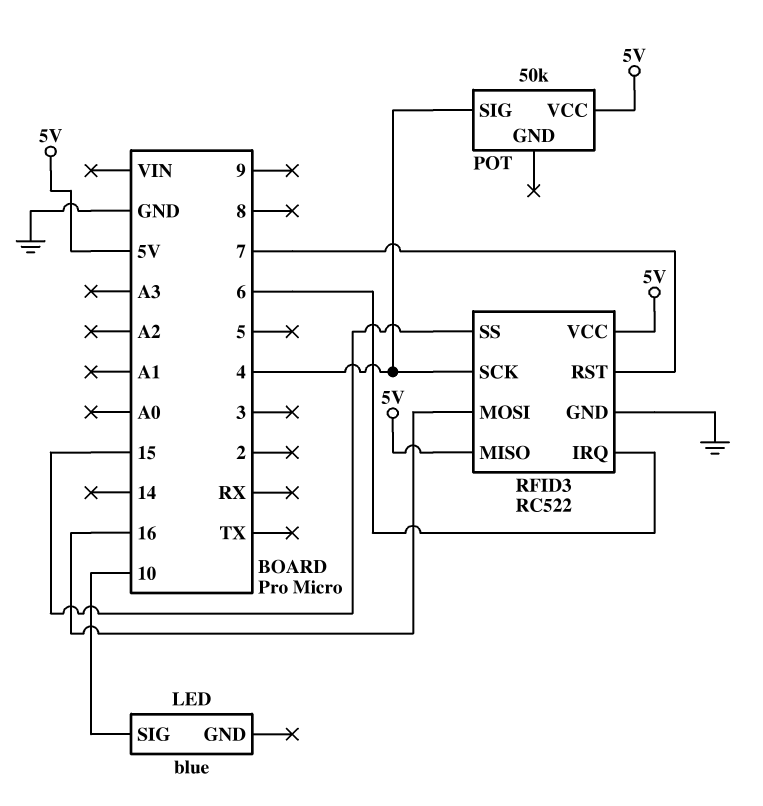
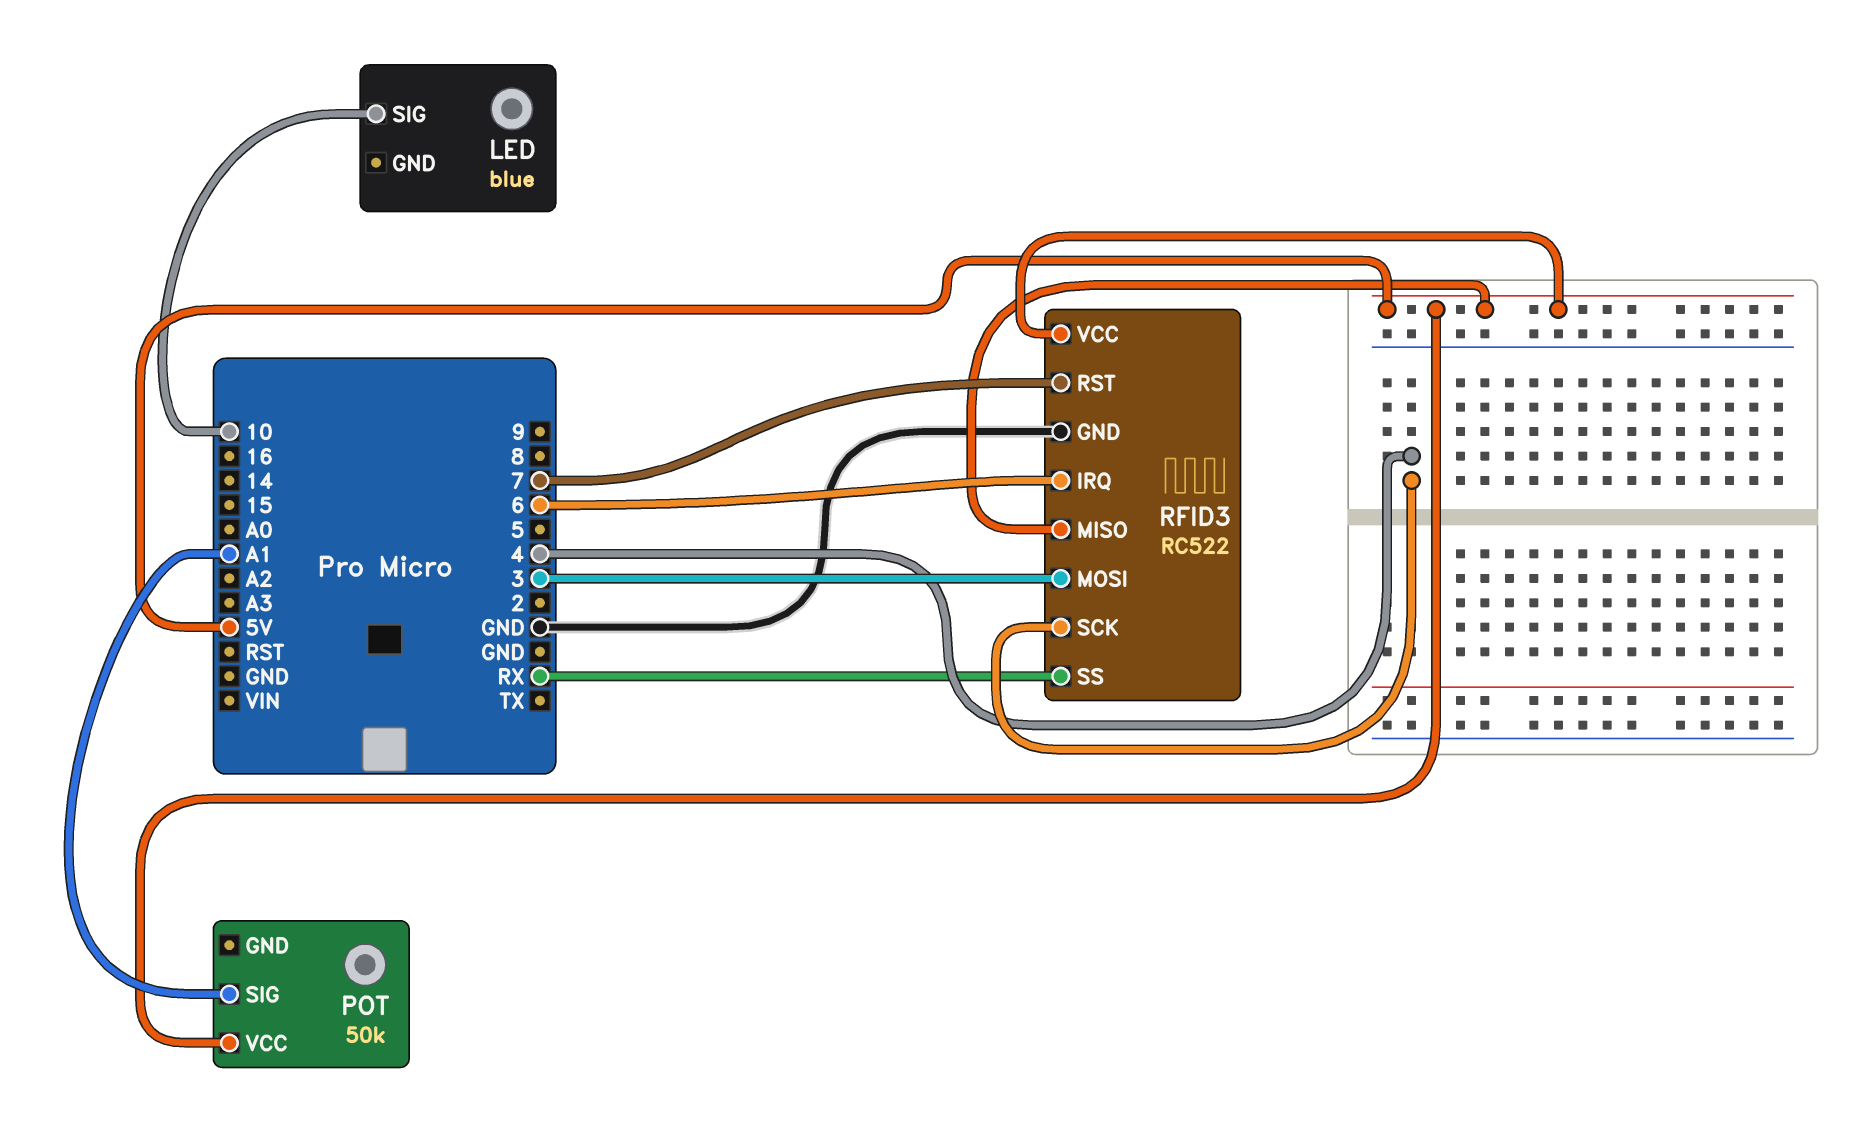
POT pin SIG: 4 -> A1
RFID3 pin MOSI: 16 -> 3
RFID3 pin SS: 15 -> RX

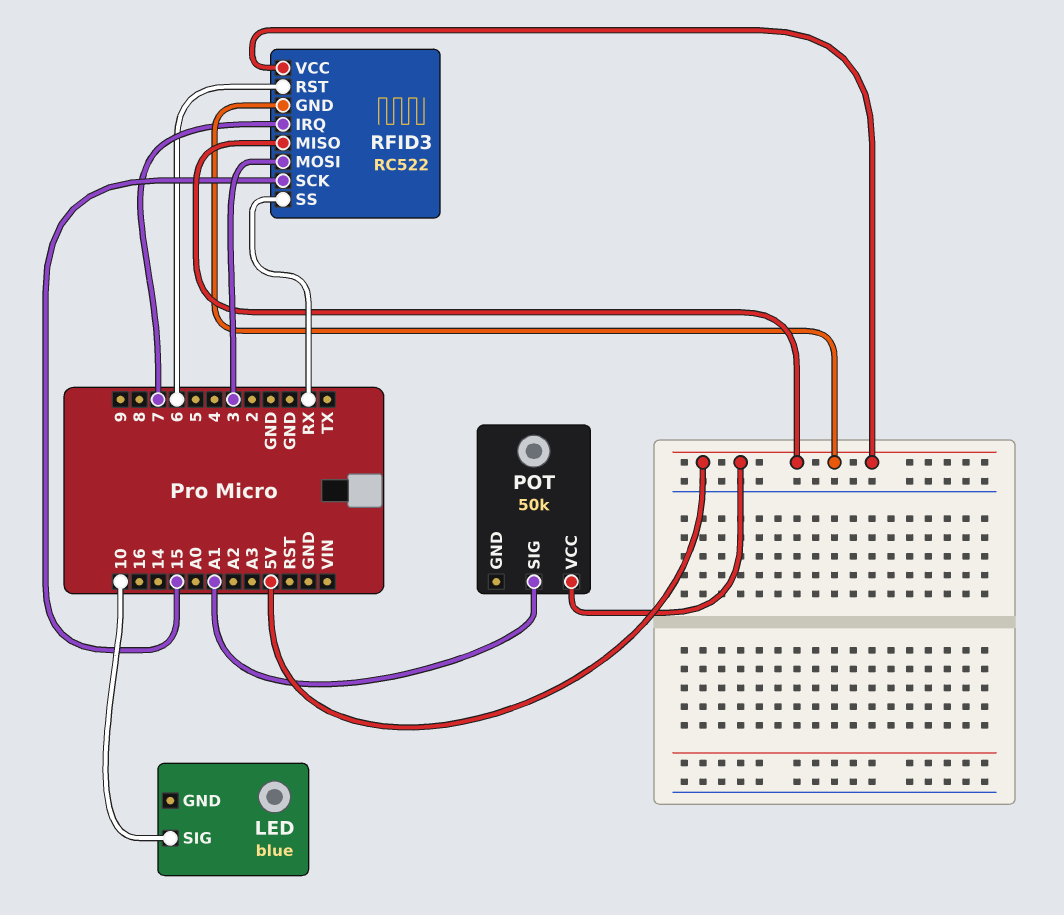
RFID3 pin GND: GND -> 5V
RFID3 pin IRQ: 6 -> 7
RFID3 pin RST: 7 -> 6
RFID3 pin SCK: 4 -> 15

